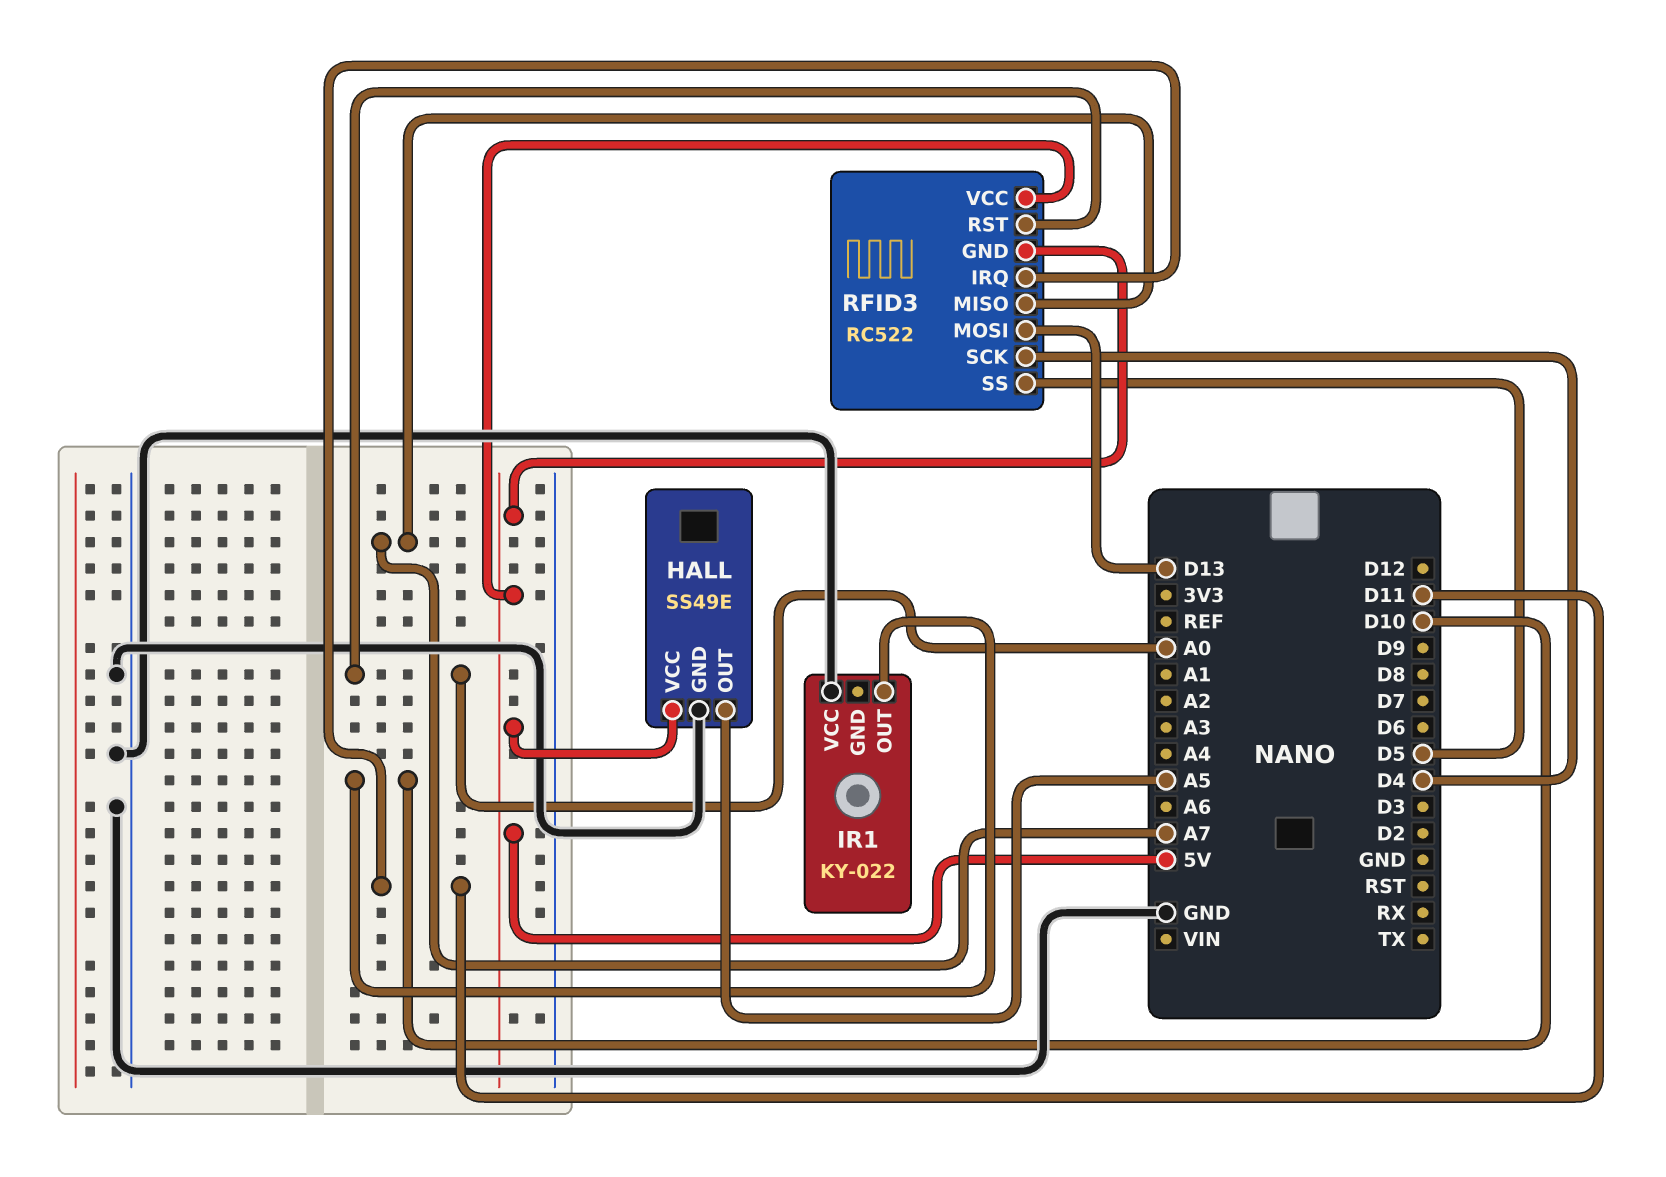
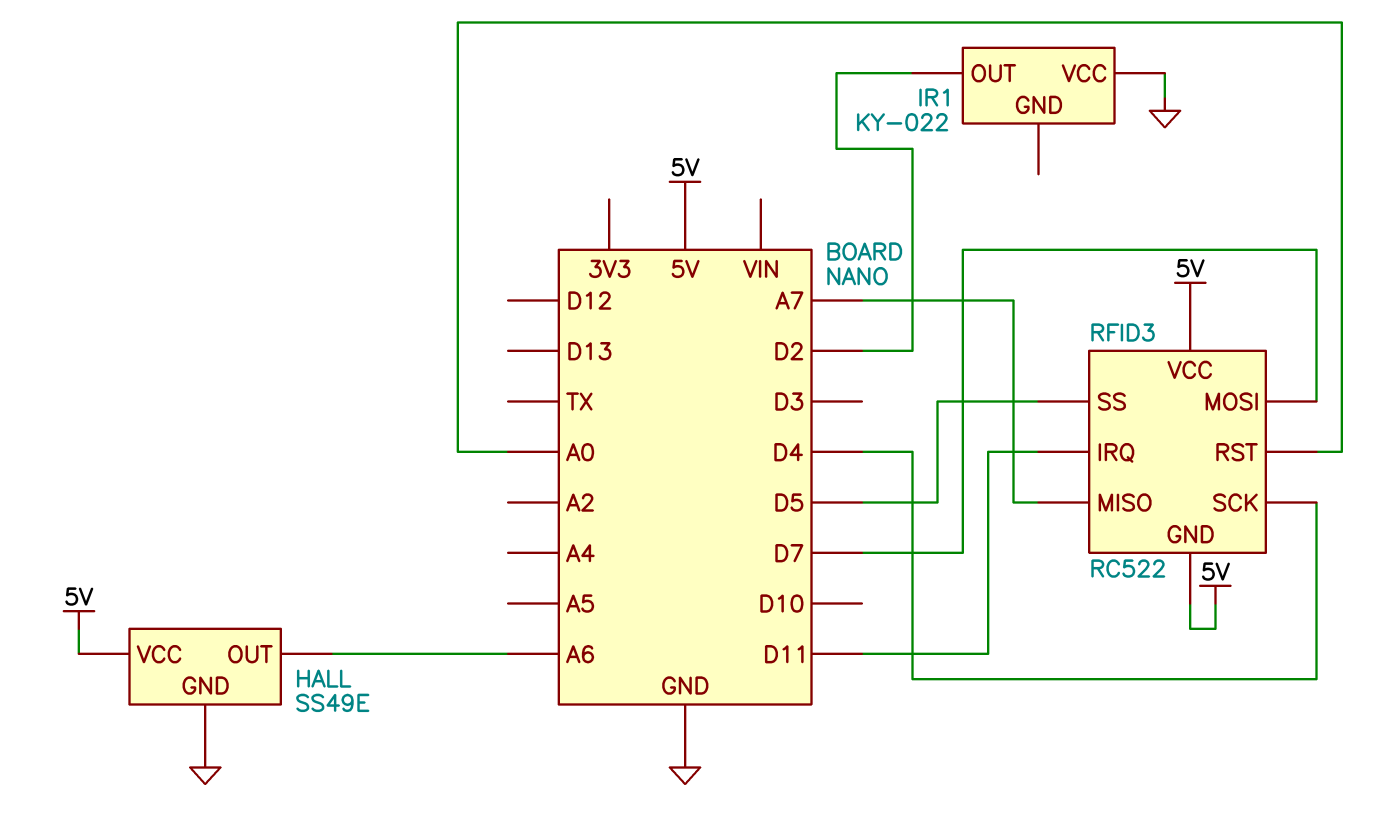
HALL pin OUT: A5 -> A6
IR1 pin OUT: D10 -> D2
RFID3 pin MOSI: D13 -> D7

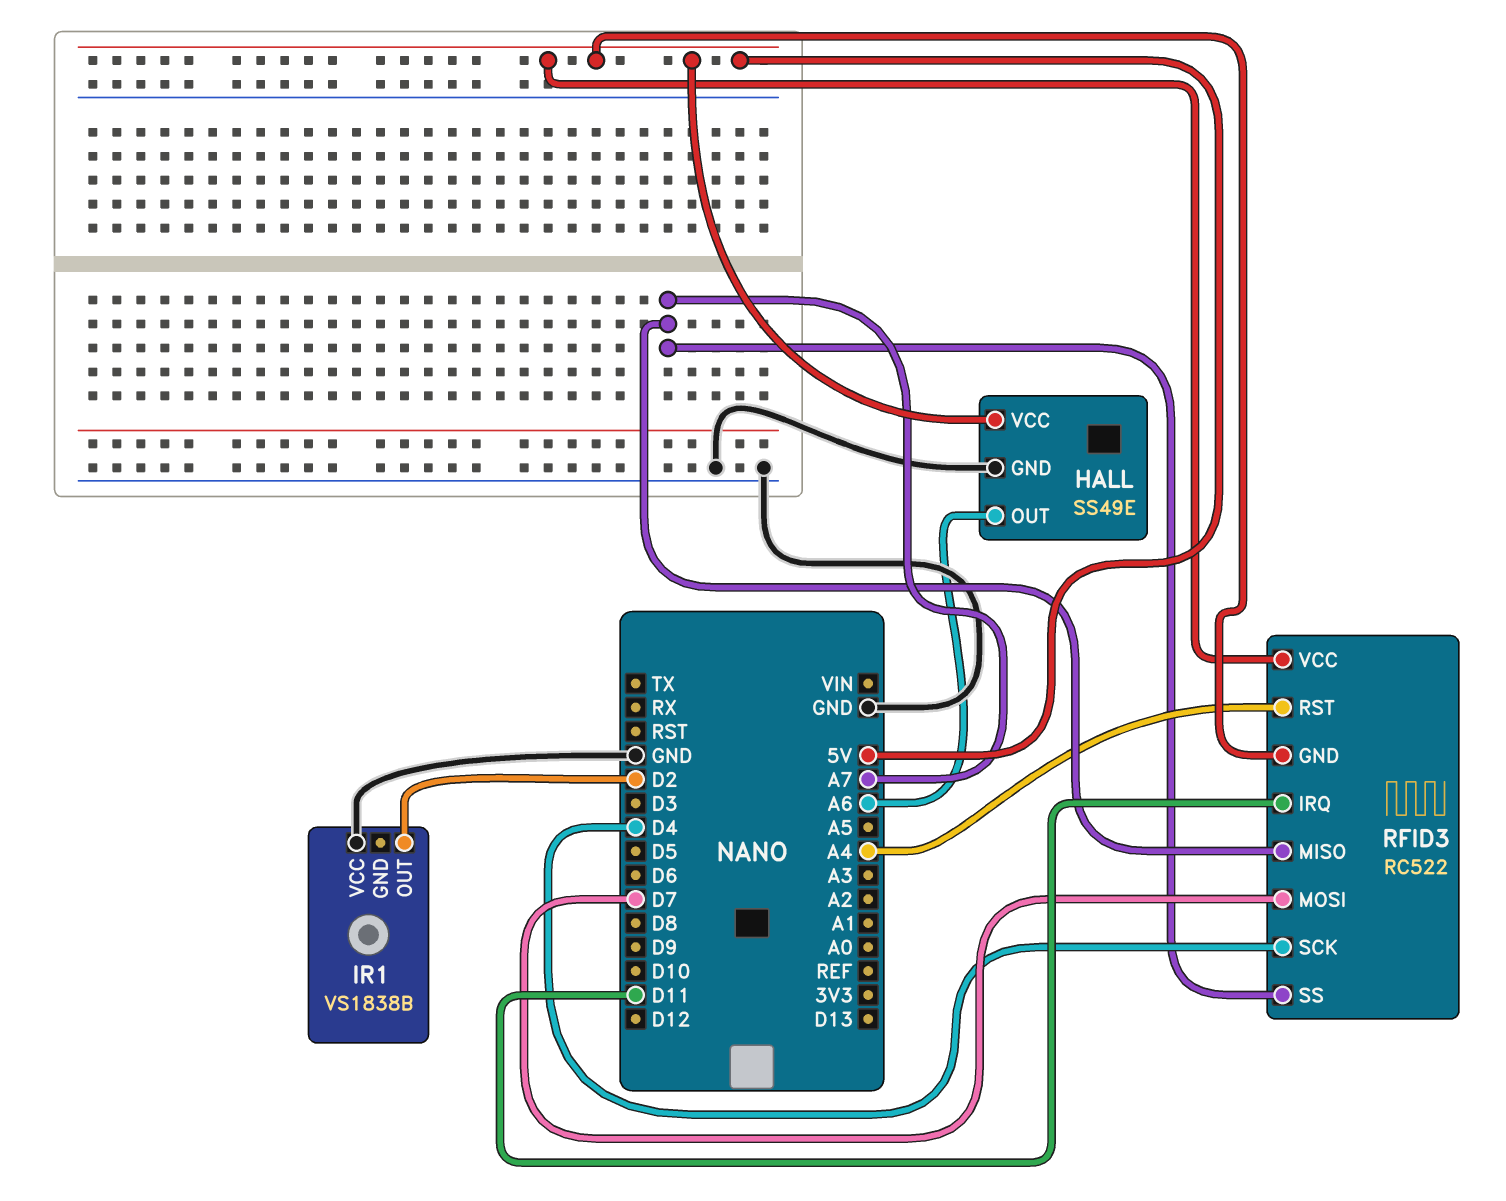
IR1: KY-022 -> VS1838B
RFID3 pin RST: A0 -> A4
RFID3 pin SS: D5 -> A7

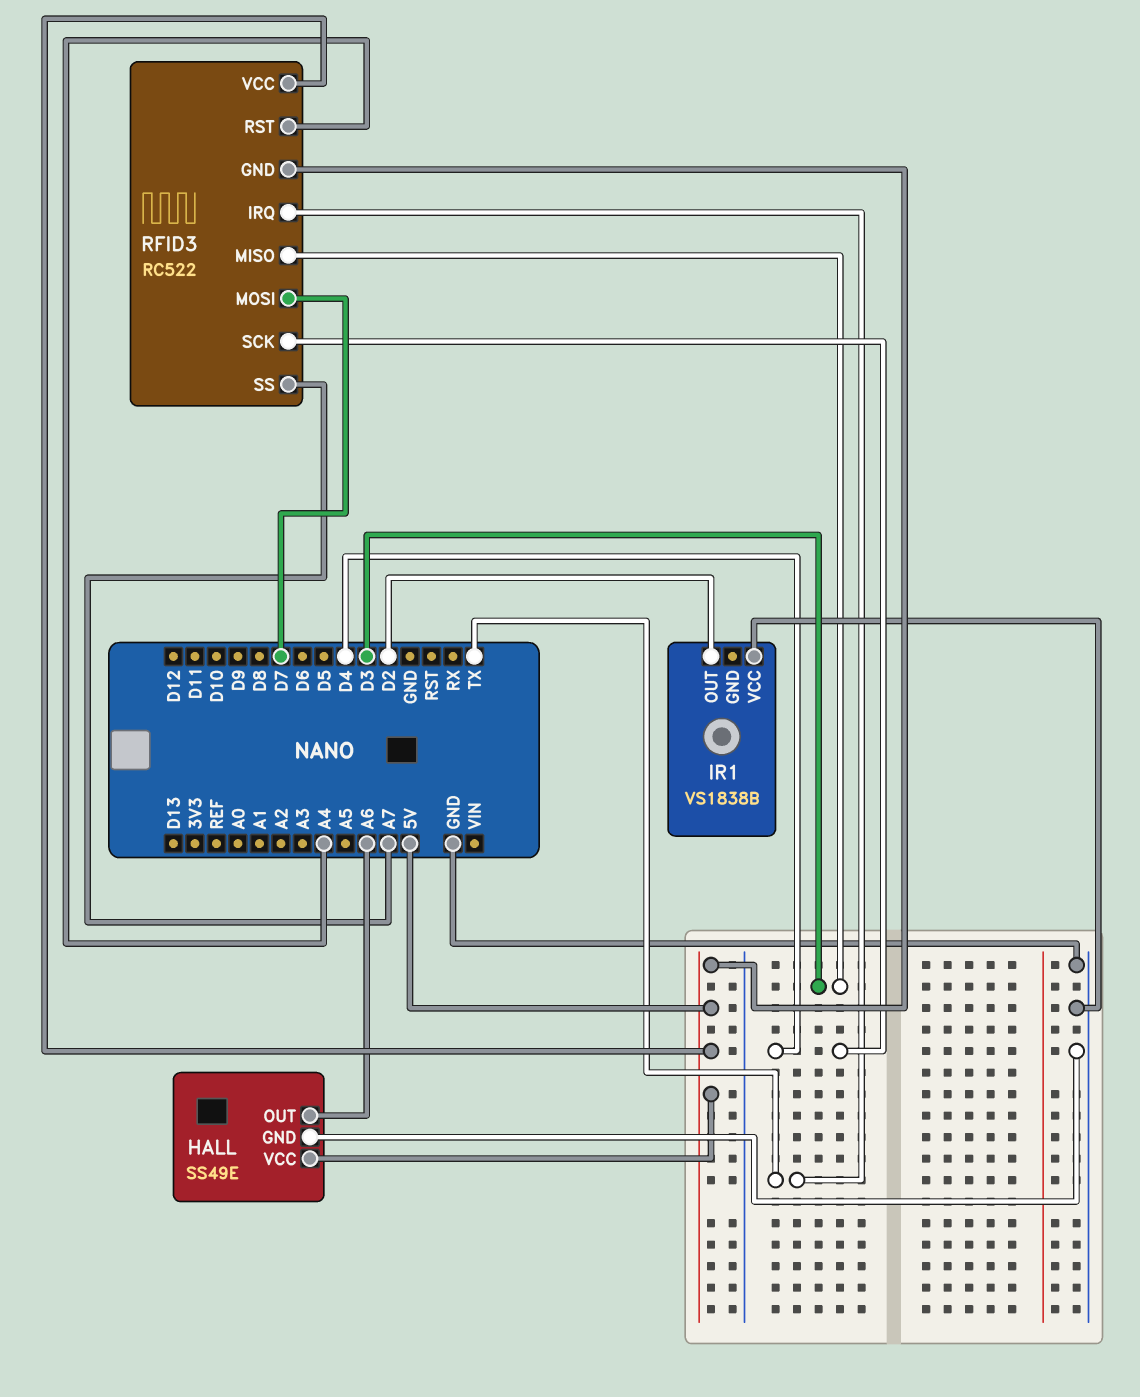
RFID3 pin IRQ: D11 -> TX
RFID3 pin MISO: A7 -> D3

